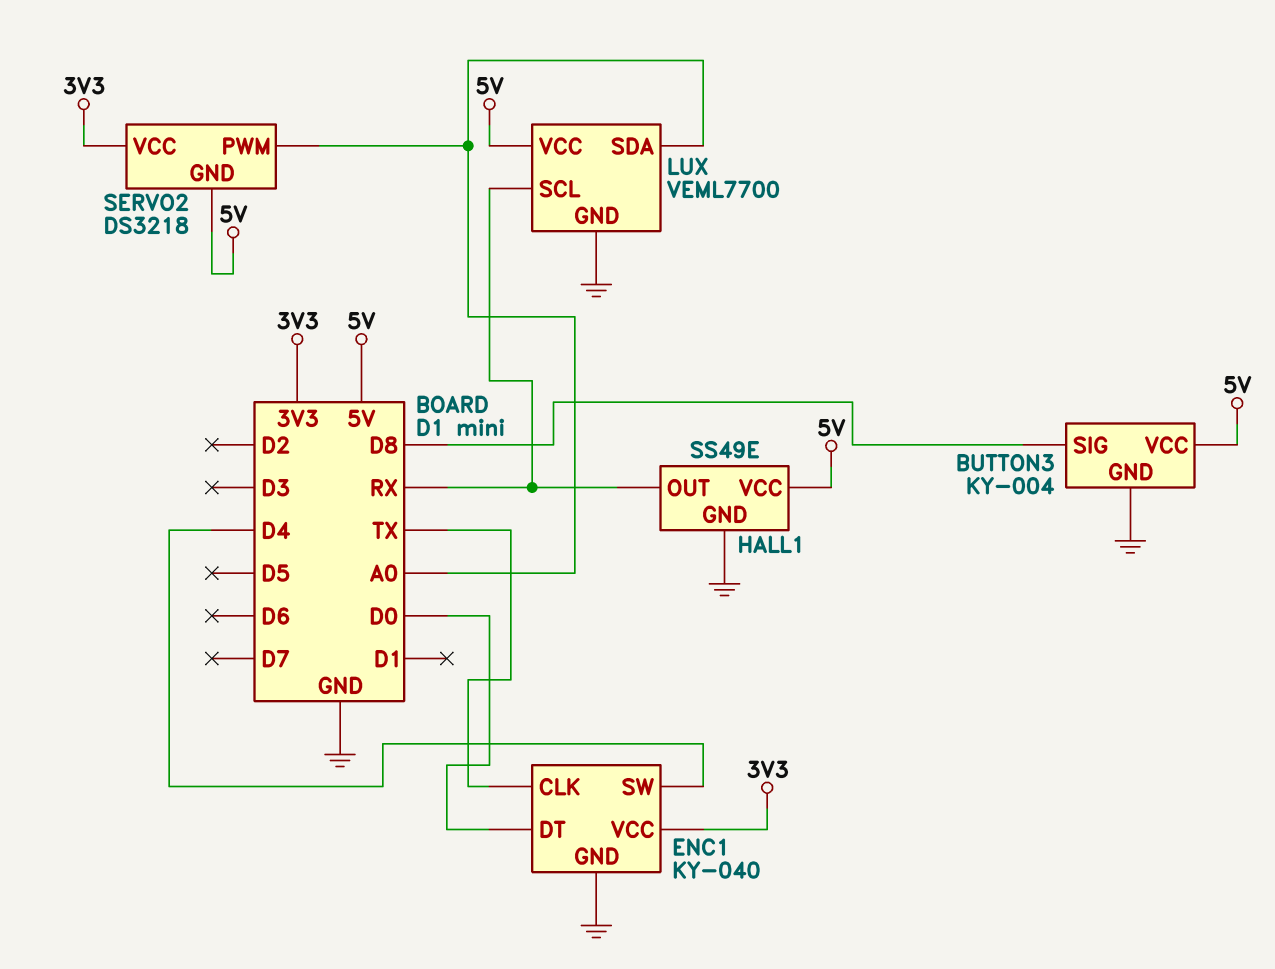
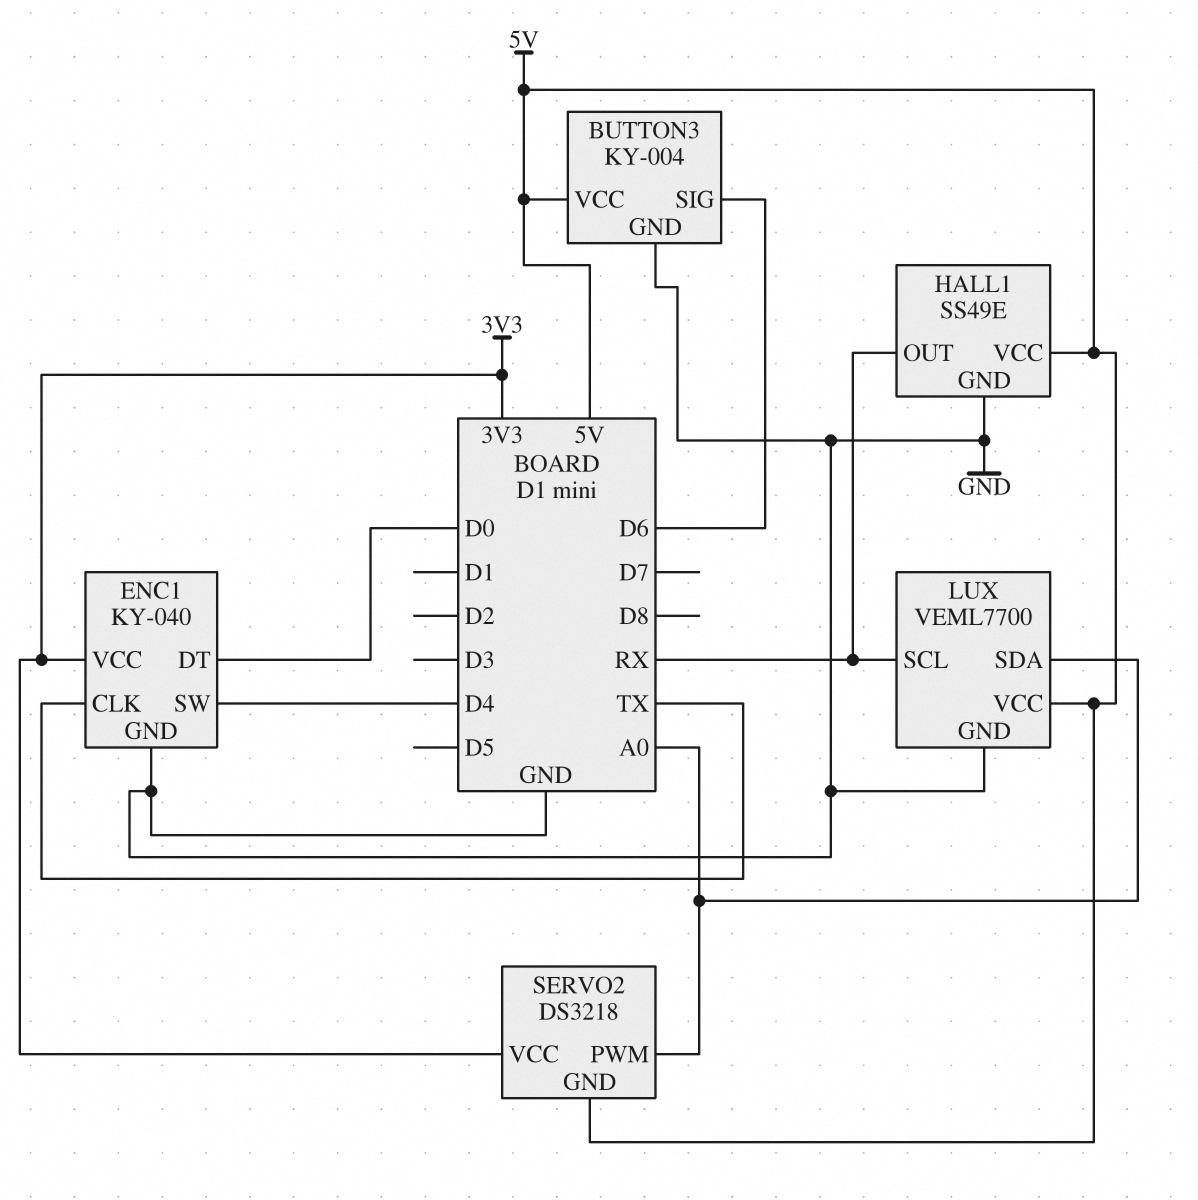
BUTTON3 pin SIG: D8 -> D6

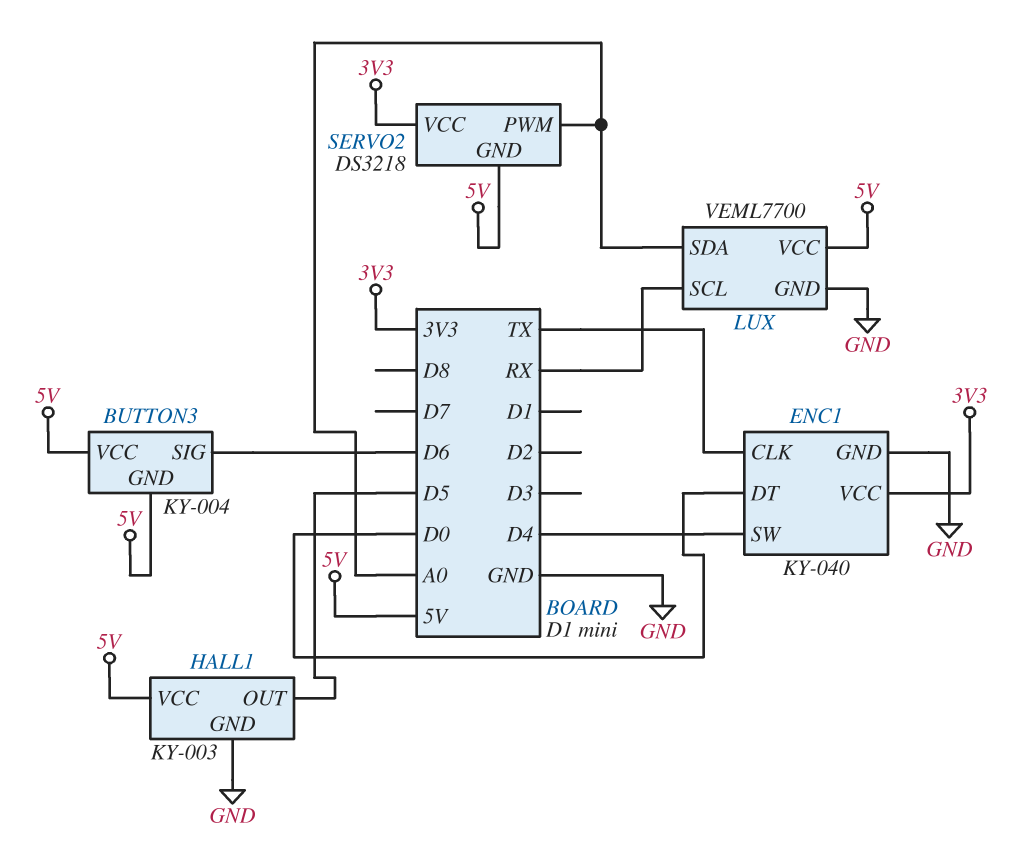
BUTTON3 pin GND: GND -> 5V
HALL1: SS49E -> KY-003
HALL1 pin OUT: RX -> D5

